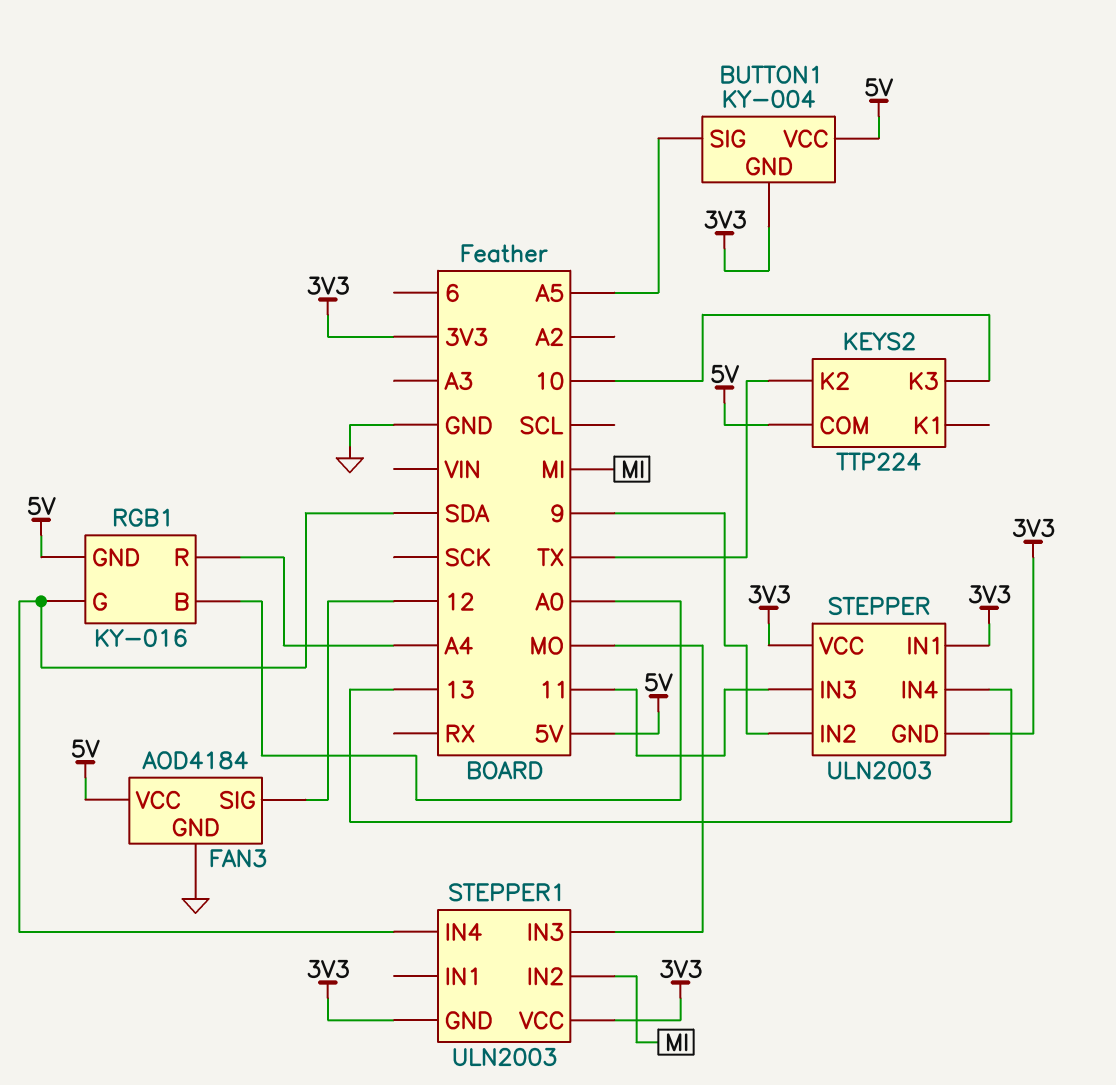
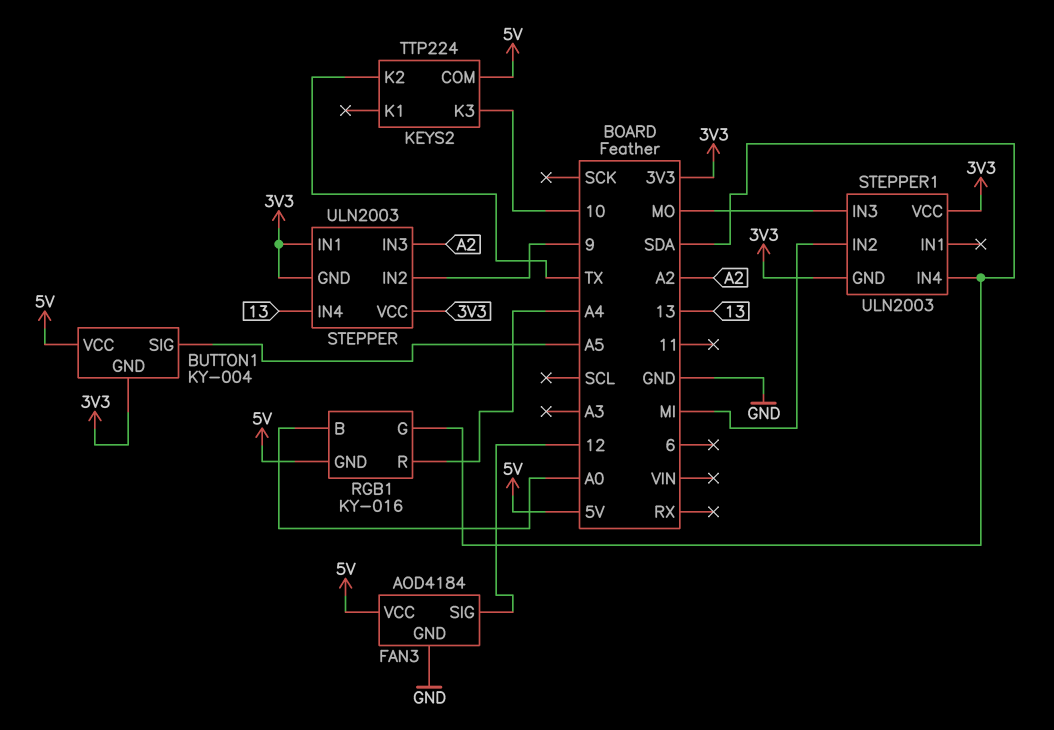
STEPPER pin IN3: 11 -> A2

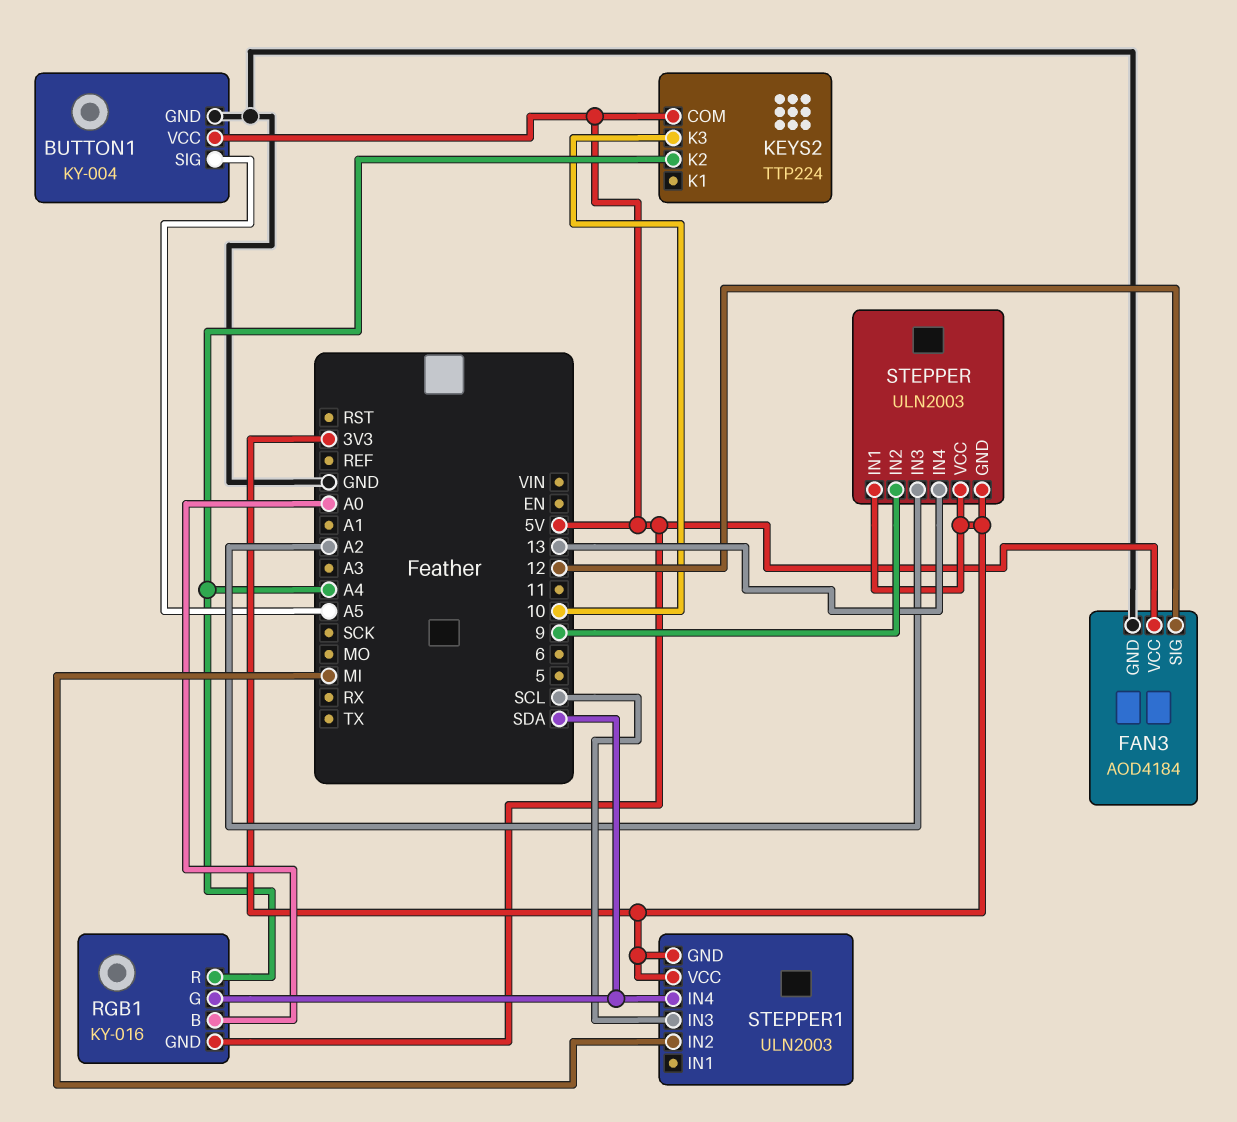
BUTTON1 pin GND: 3V3 -> GND
KEYS2 pin K2: TX -> A4
STEPPER1 pin IN3: MO -> SCL

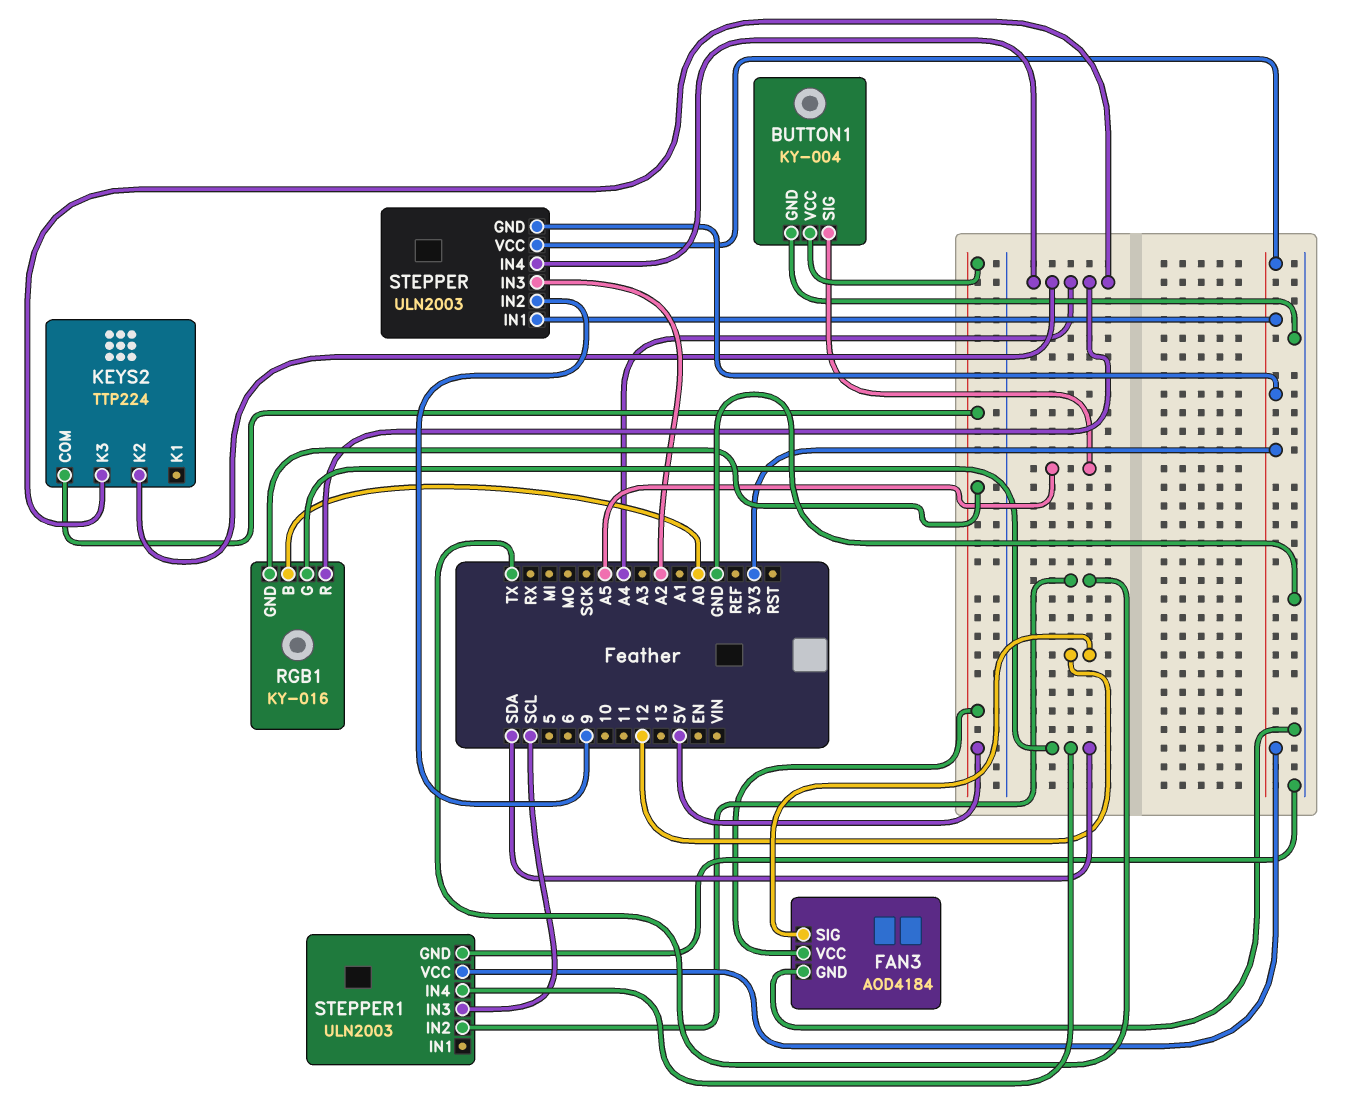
KEYS2 pin K3: 10 -> A4
STEPPER pin IN4: 13 -> A4
STEPPER1 pin GND: 3V3 -> GND
STEPPER1 pin IN2: MI -> TX

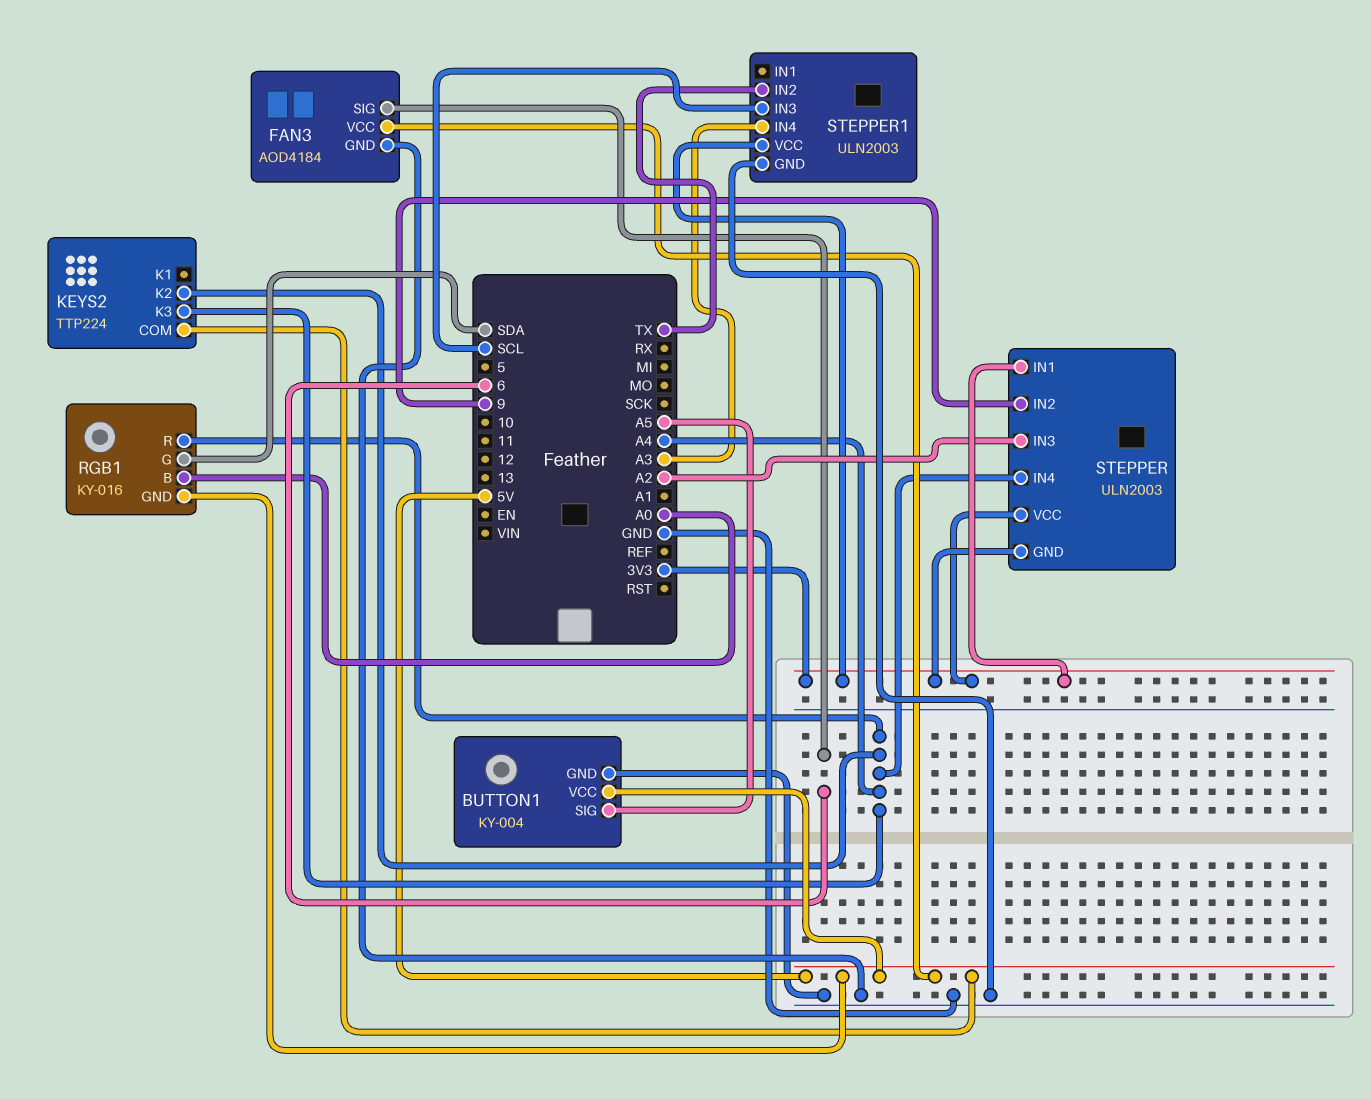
FAN3 pin SIG: 12 -> 6
STEPPER1 pin IN4: SDA -> A3

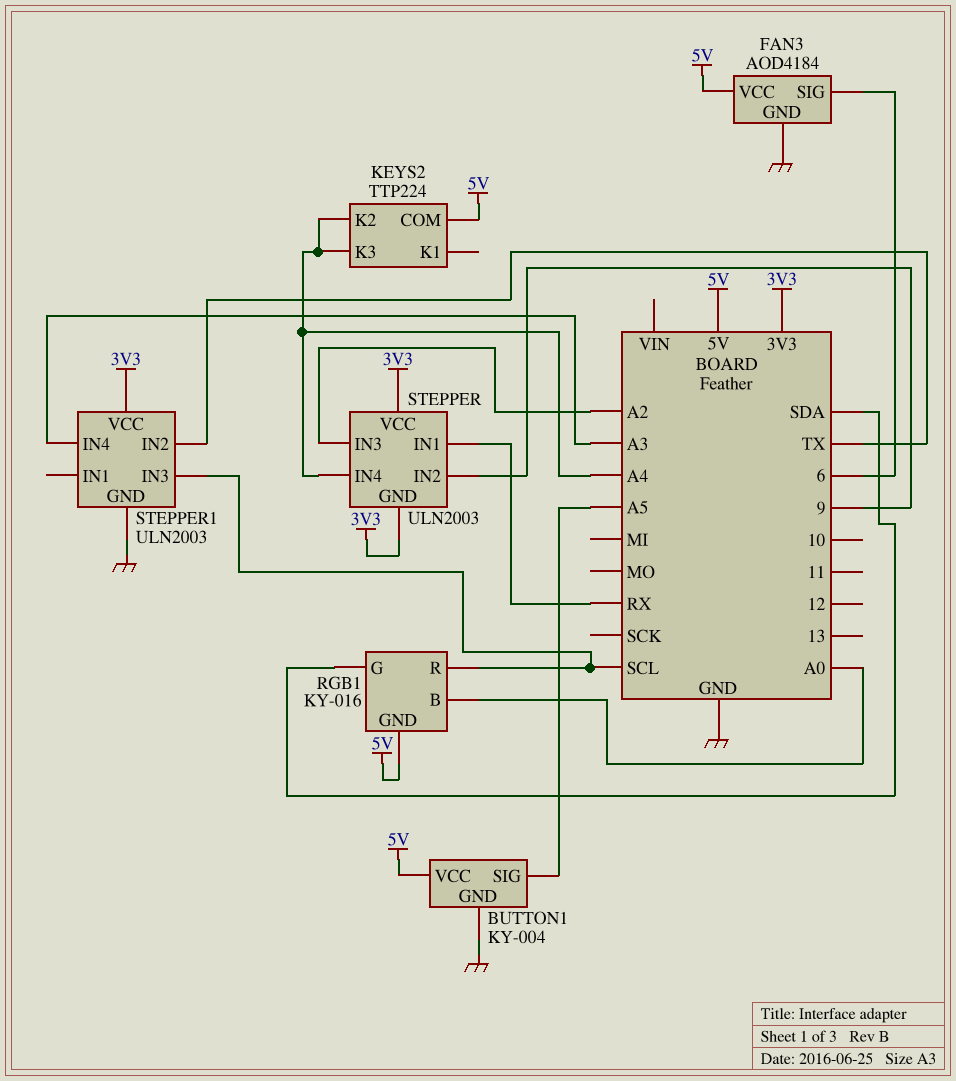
RGB1 pin R: A4 -> SCL
STEPPER pin IN1: 3V3 -> RX

